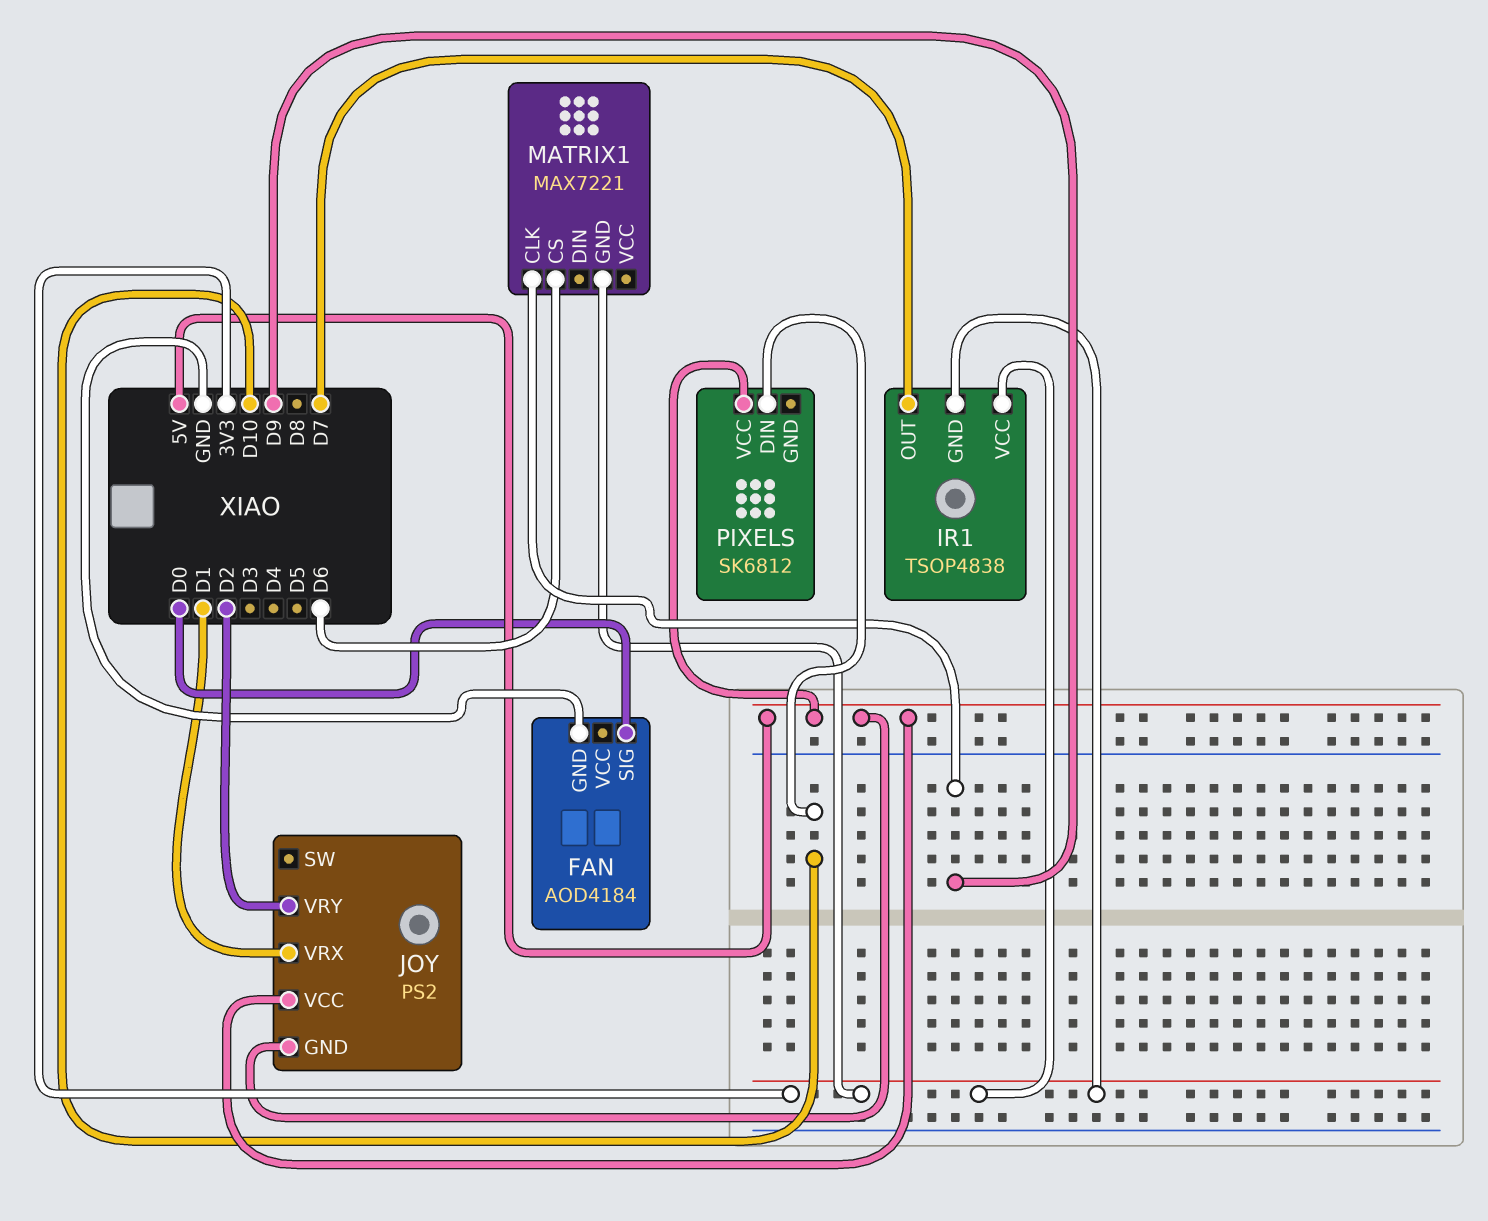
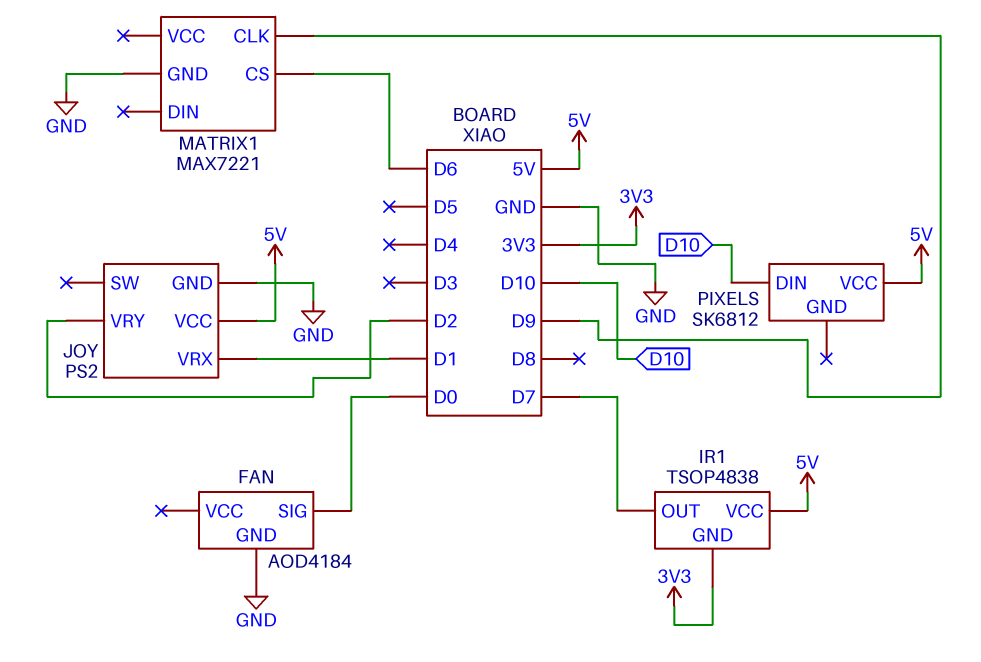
IR1 pin VCC: 3V3 -> 5V
JOY pin GND: 5V -> GND
MATRIX1 pin GND: 3V3 -> GND

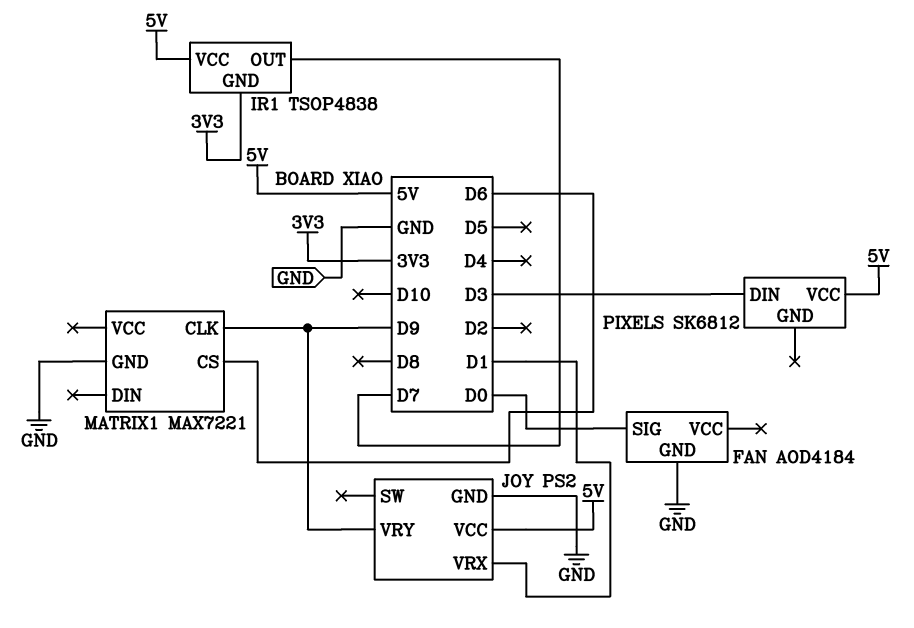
JOY pin VRY: D2 -> D9
PIXELS pin DIN: D10 -> D3

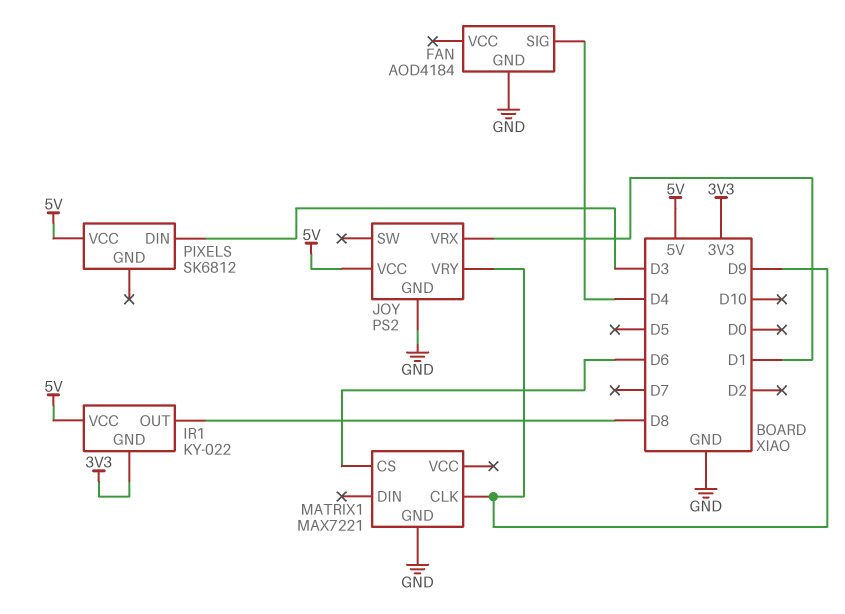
FAN pin SIG: D0 -> D4
IR1: TSOP4838 -> KY-022
IR1 pin OUT: D7 -> D8

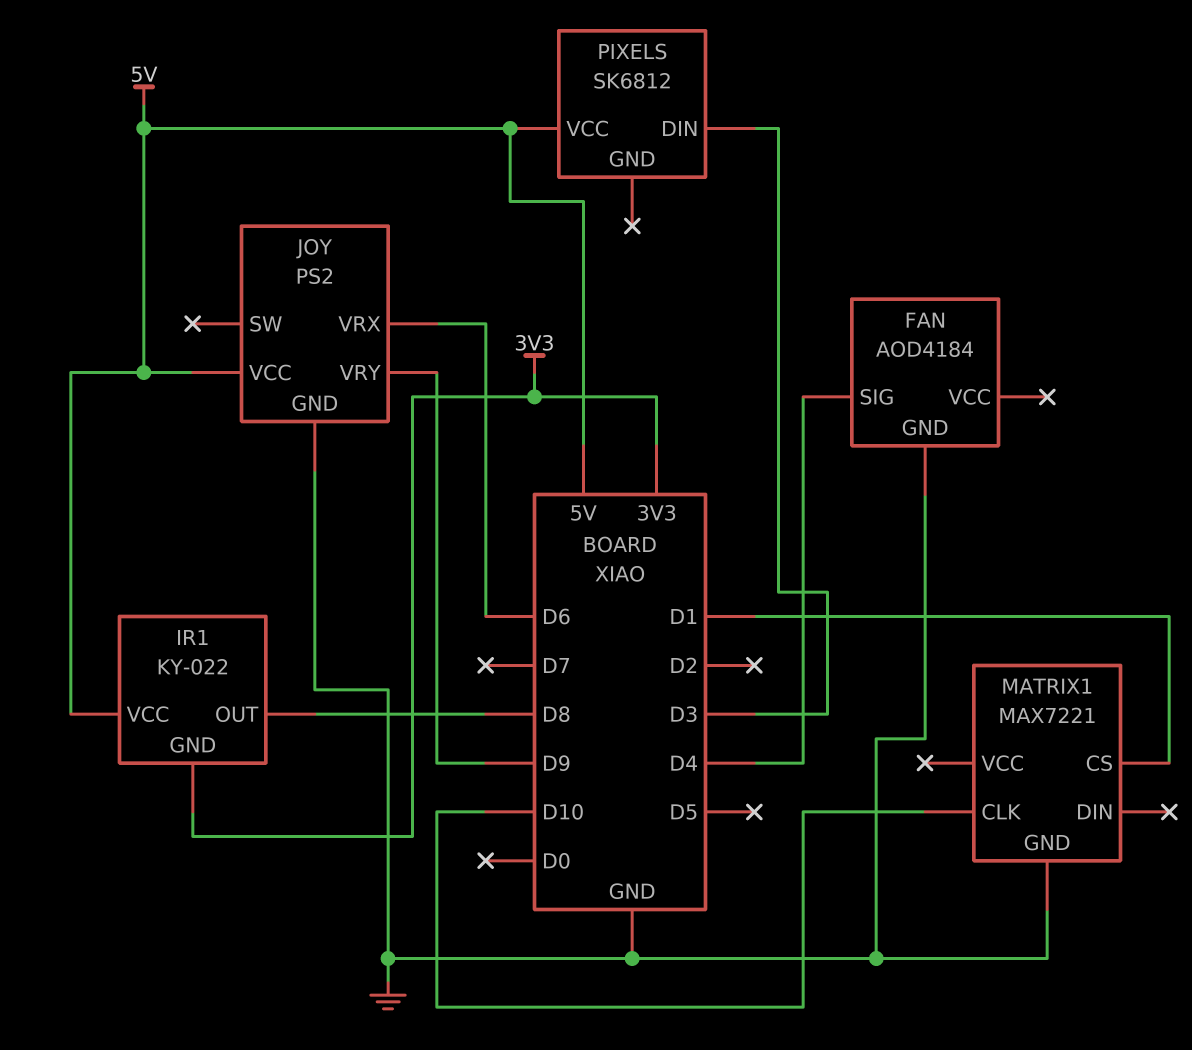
JOY pin VRX: D1 -> D6
MATRIX1 pin CLK: D9 -> D10
MATRIX1 pin CS: D6 -> D1

